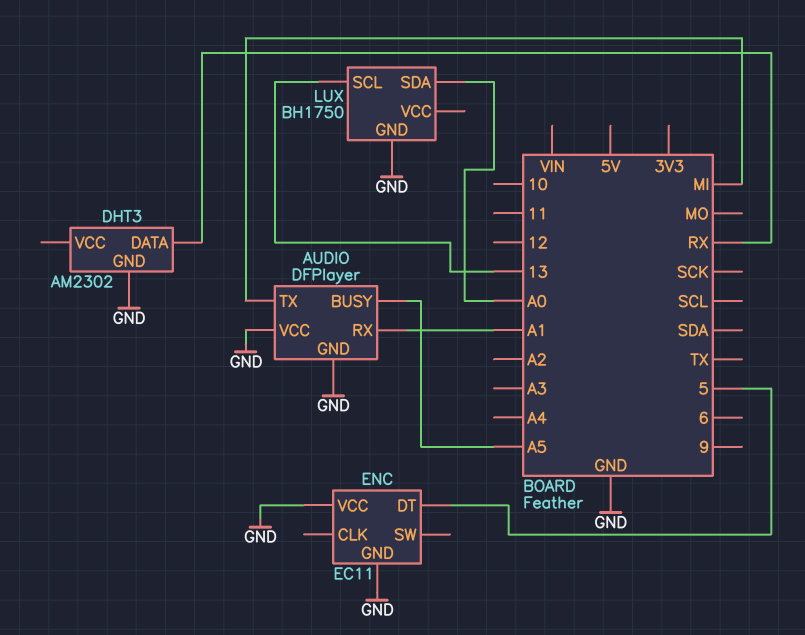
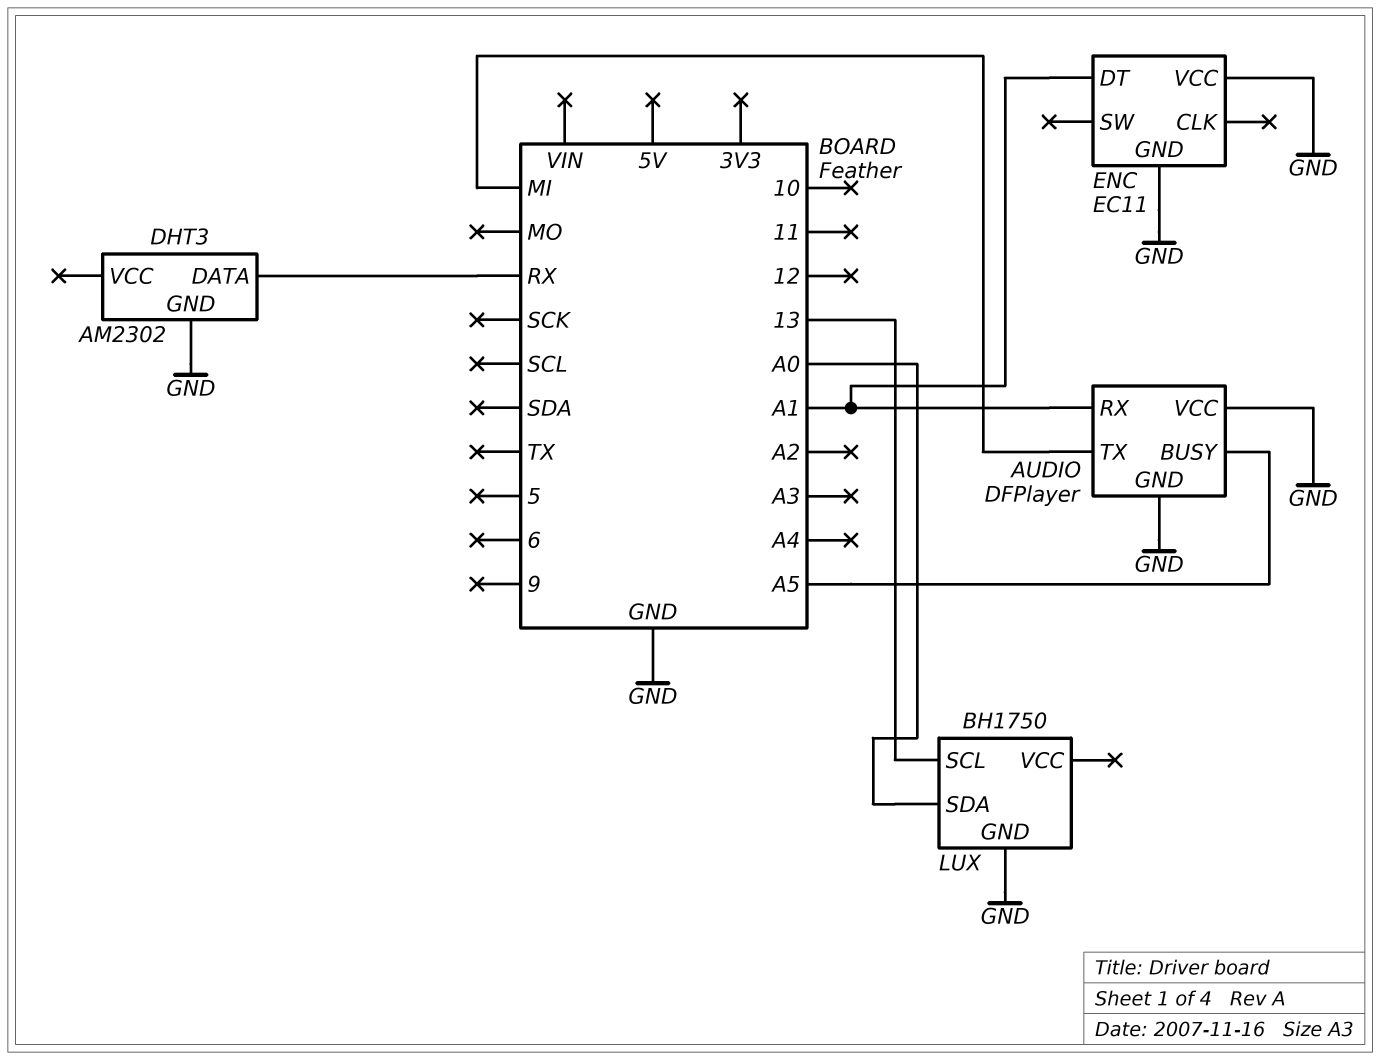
ENC pin DT: 5 -> A1

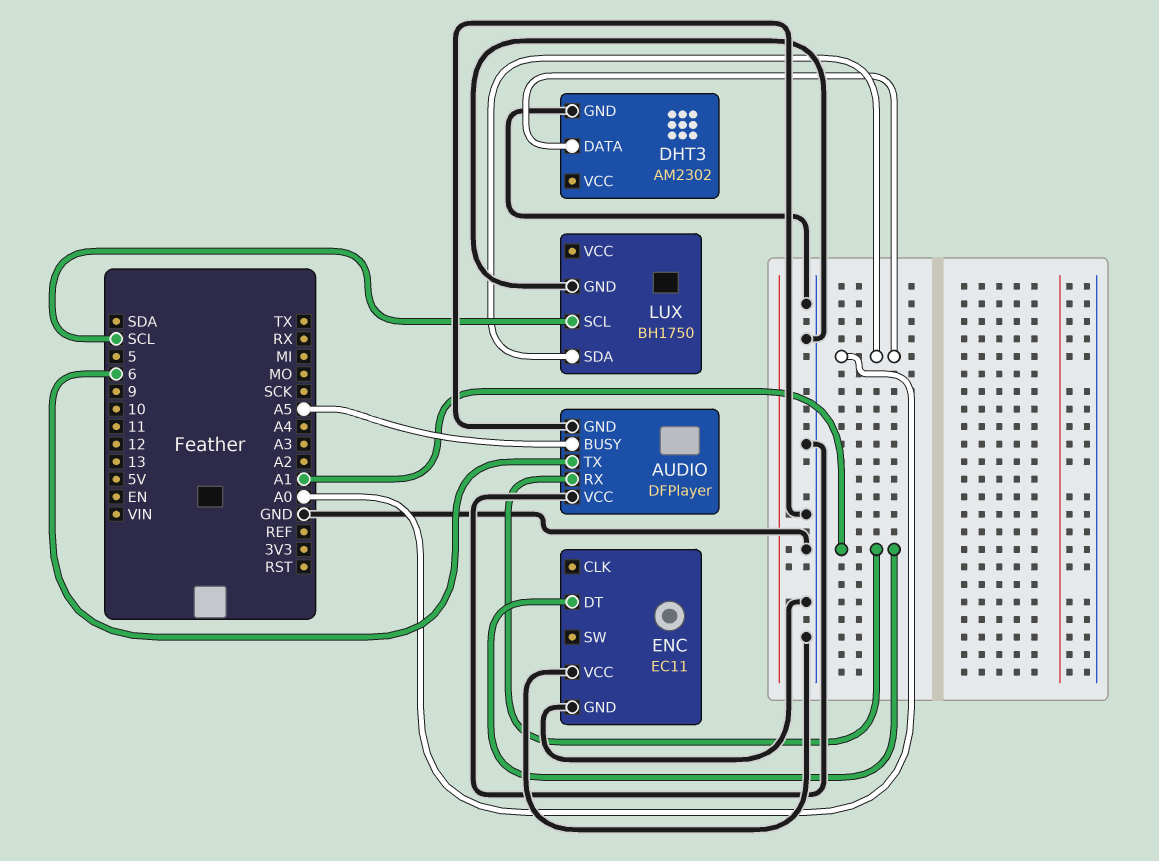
AUDIO pin TX: MI -> 6
DHT3 pin DATA: RX -> A0
LUX pin SCL: 13 -> SCL

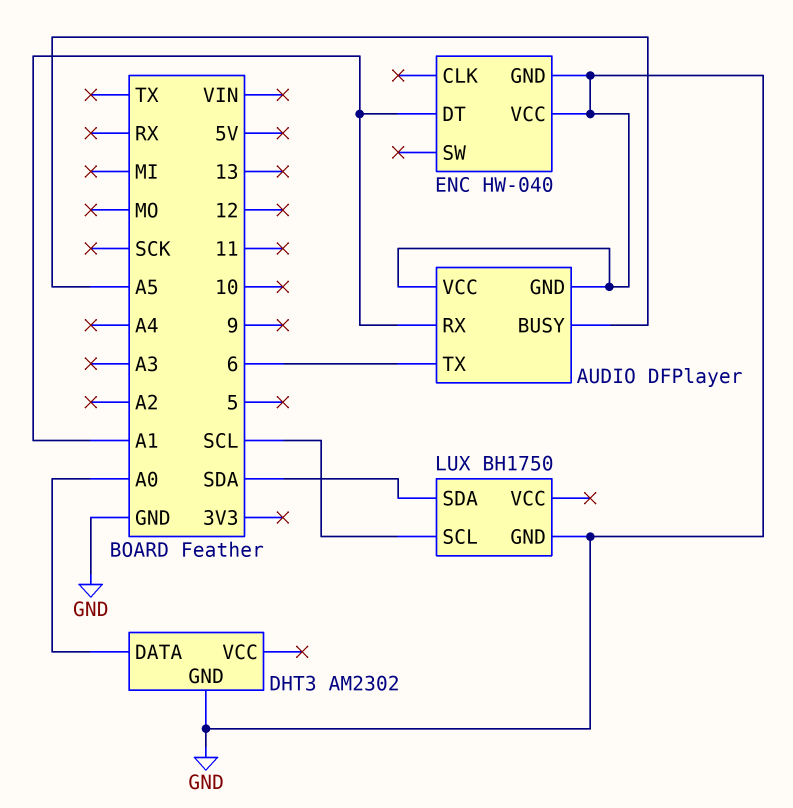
ENC: EC11 -> HW-040
LUX pin SDA: A0 -> SDA

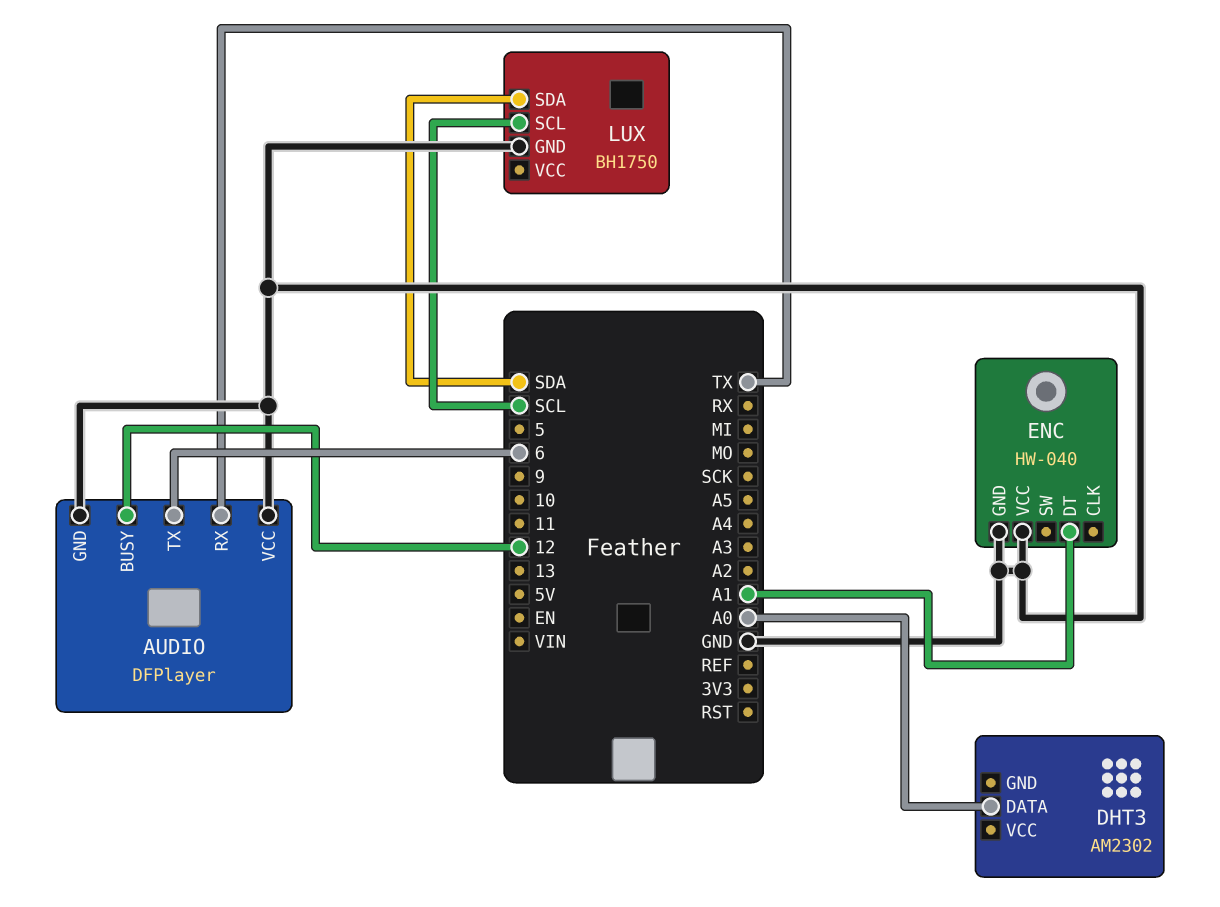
AUDIO pin BUSY: A5 -> 12
AUDIO pin RX: A1 -> TX
DHT3 pin GND: GND -> none

